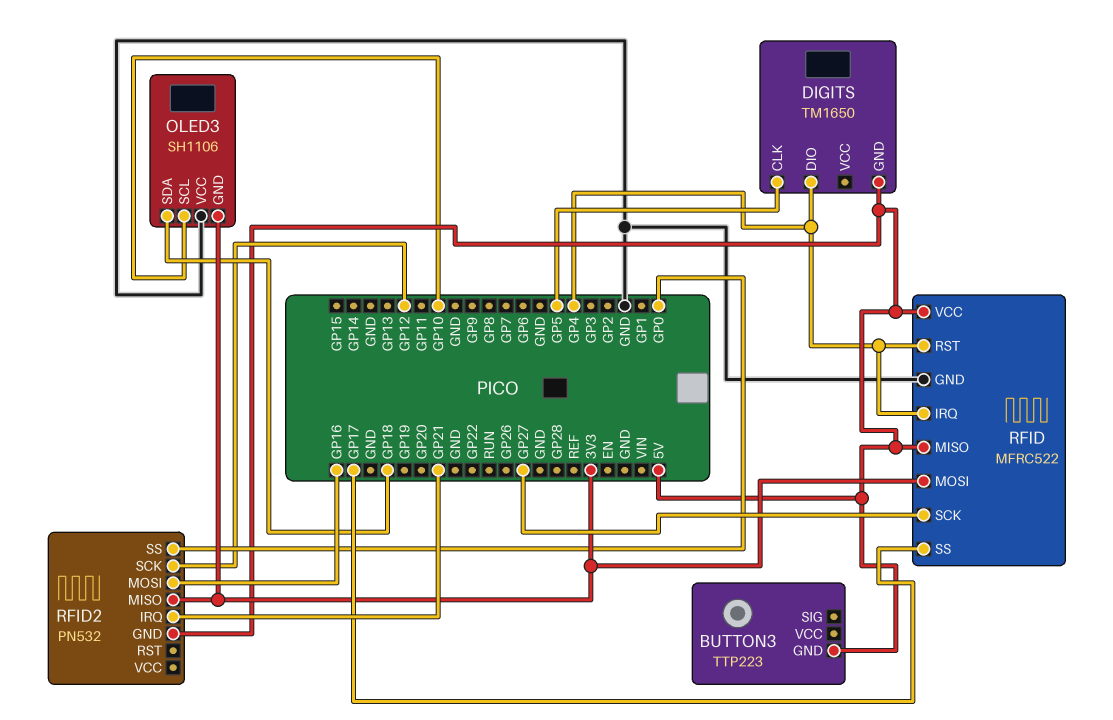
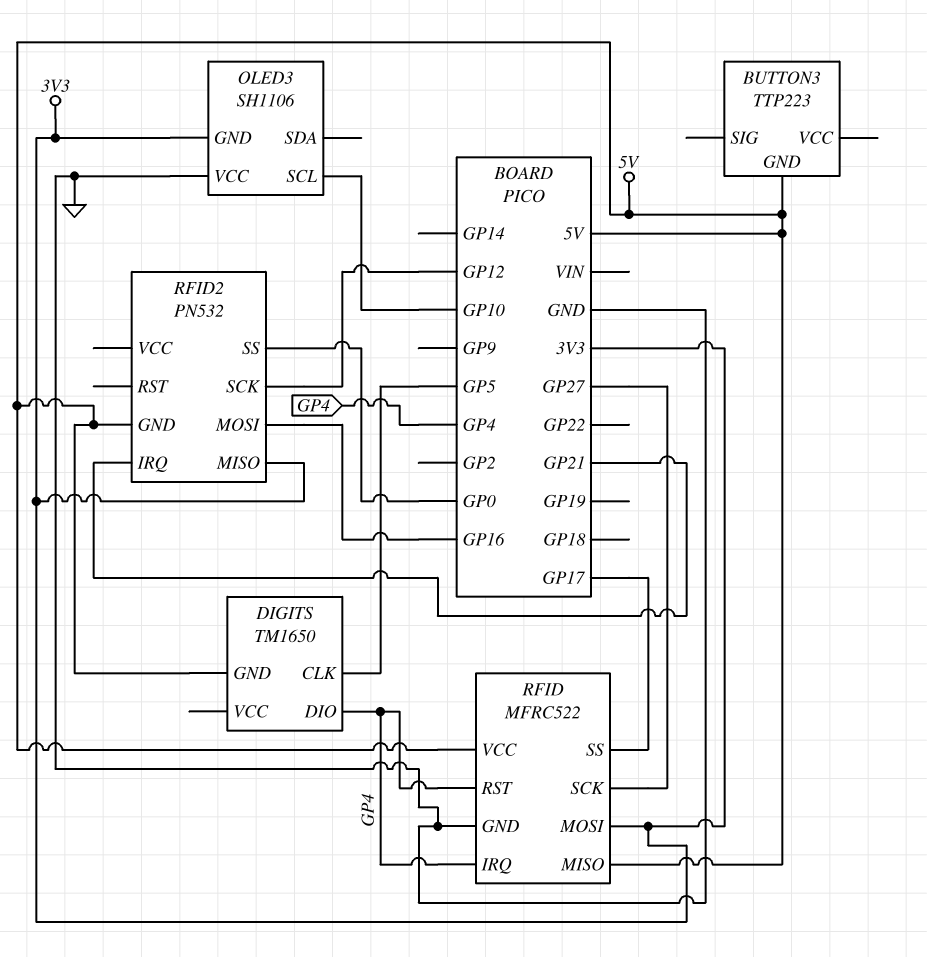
OLED3 pin SDA: GP18 -> none

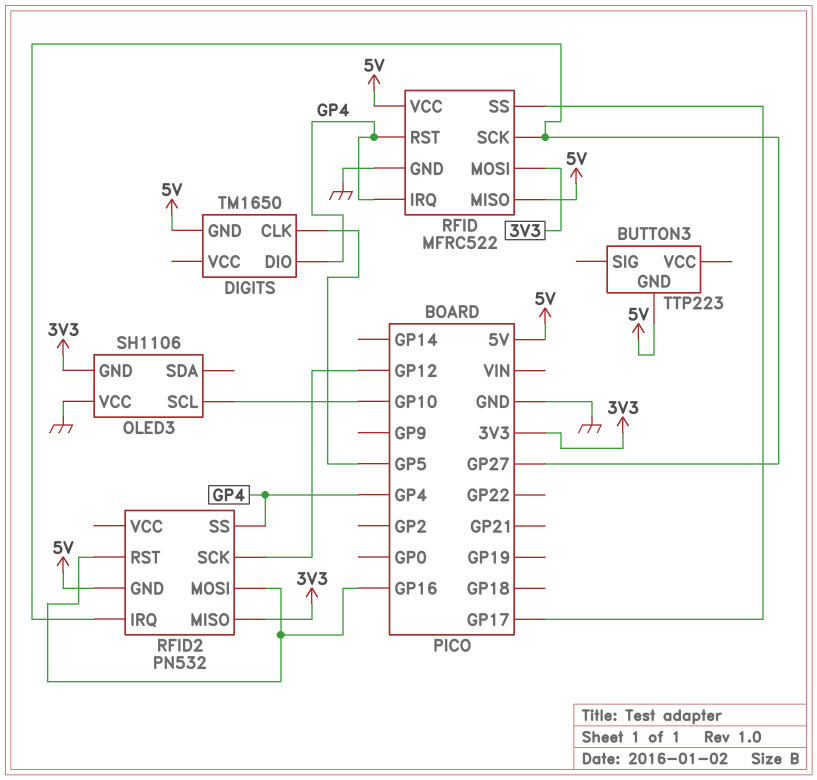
RFID2 pin IRQ: GP21 -> GP27
RFID2 pin RST: none -> GP16
RFID2 pin SS: GP0 -> GP4

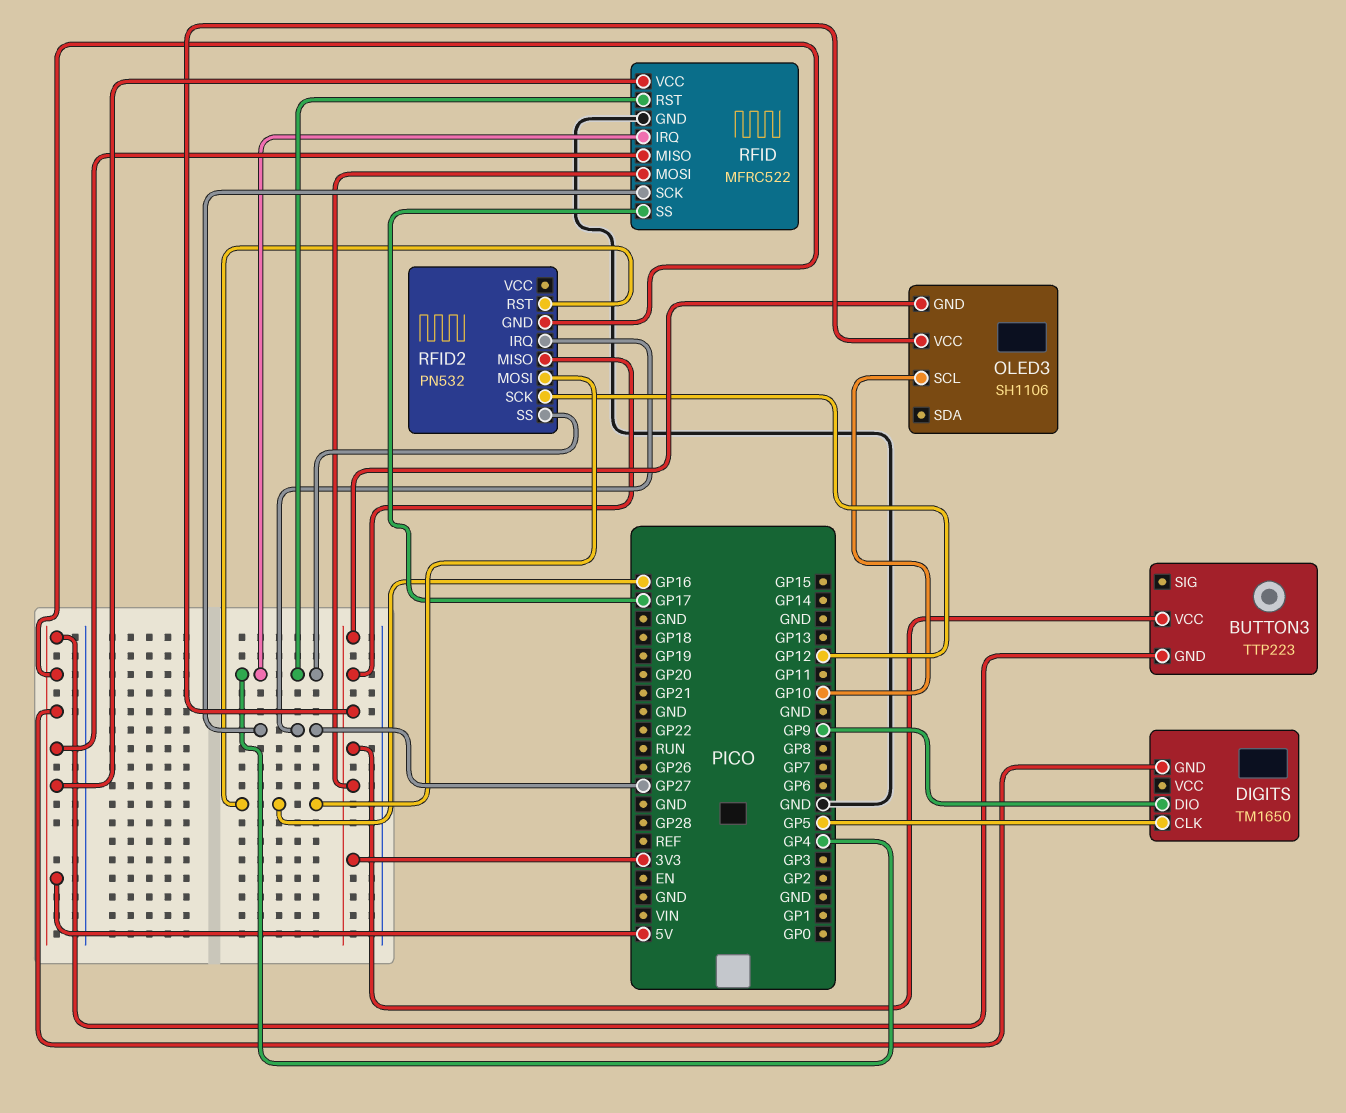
BUTTON3 pin VCC: none -> 3V3
DIGITS pin DIO: GP4 -> GP9
OLED3 pin VCC: GND -> 3V3

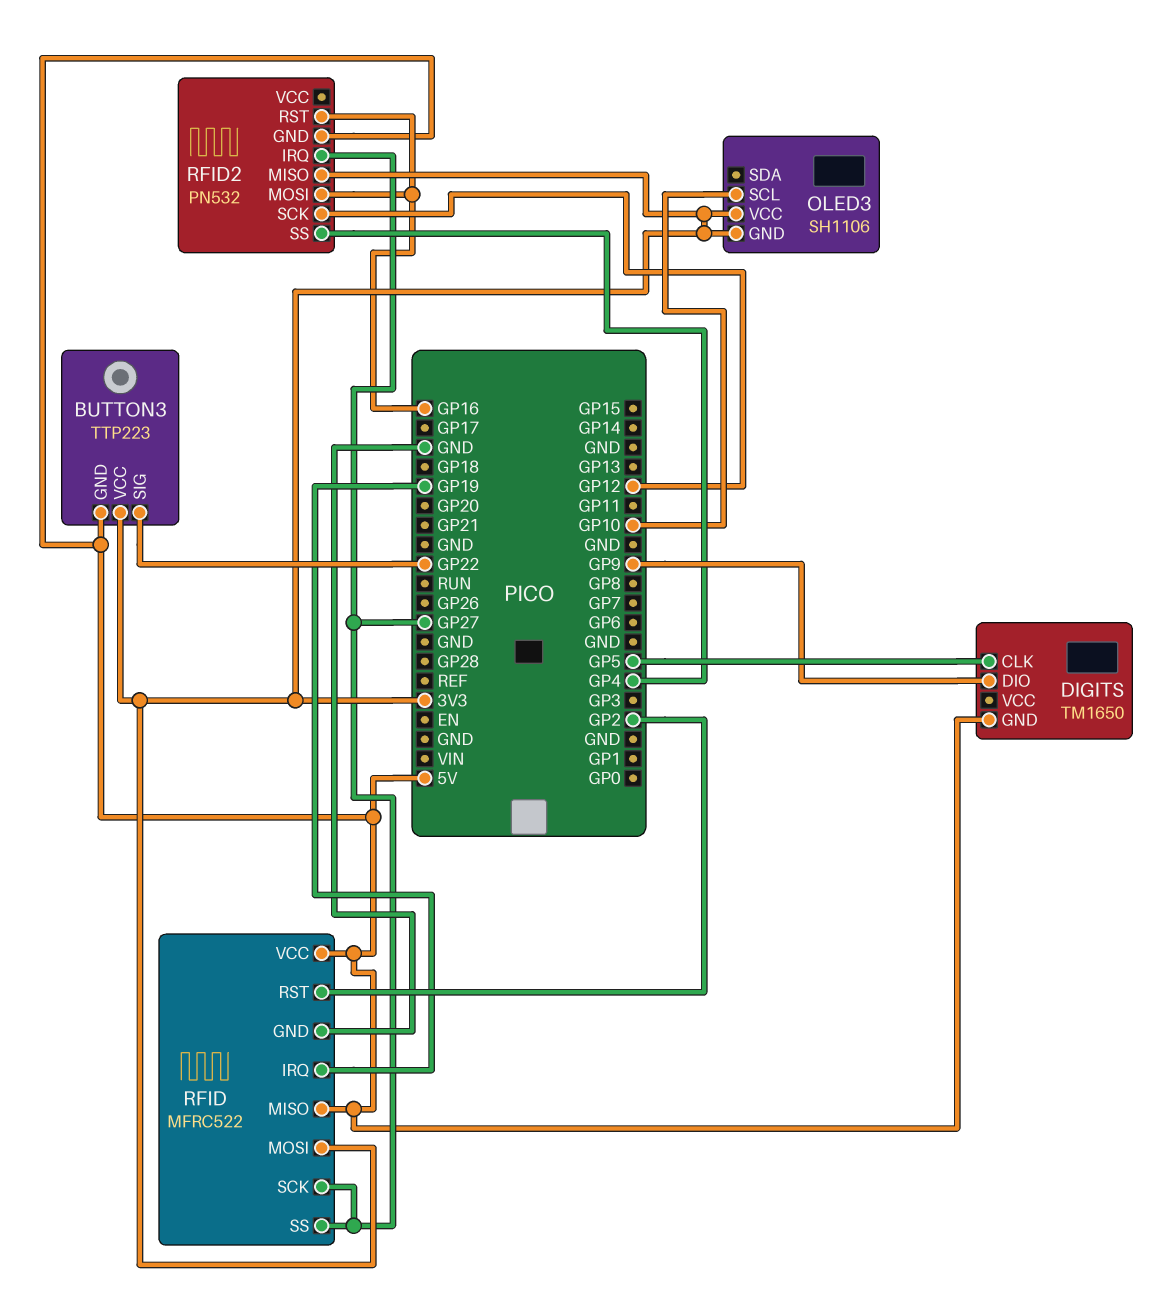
BUTTON3 pin SIG: none -> GP22
RFID pin IRQ: GP4 -> GP19
RFID pin RST: GP4 -> GP2
RFID pin SS: GP17 -> GP27

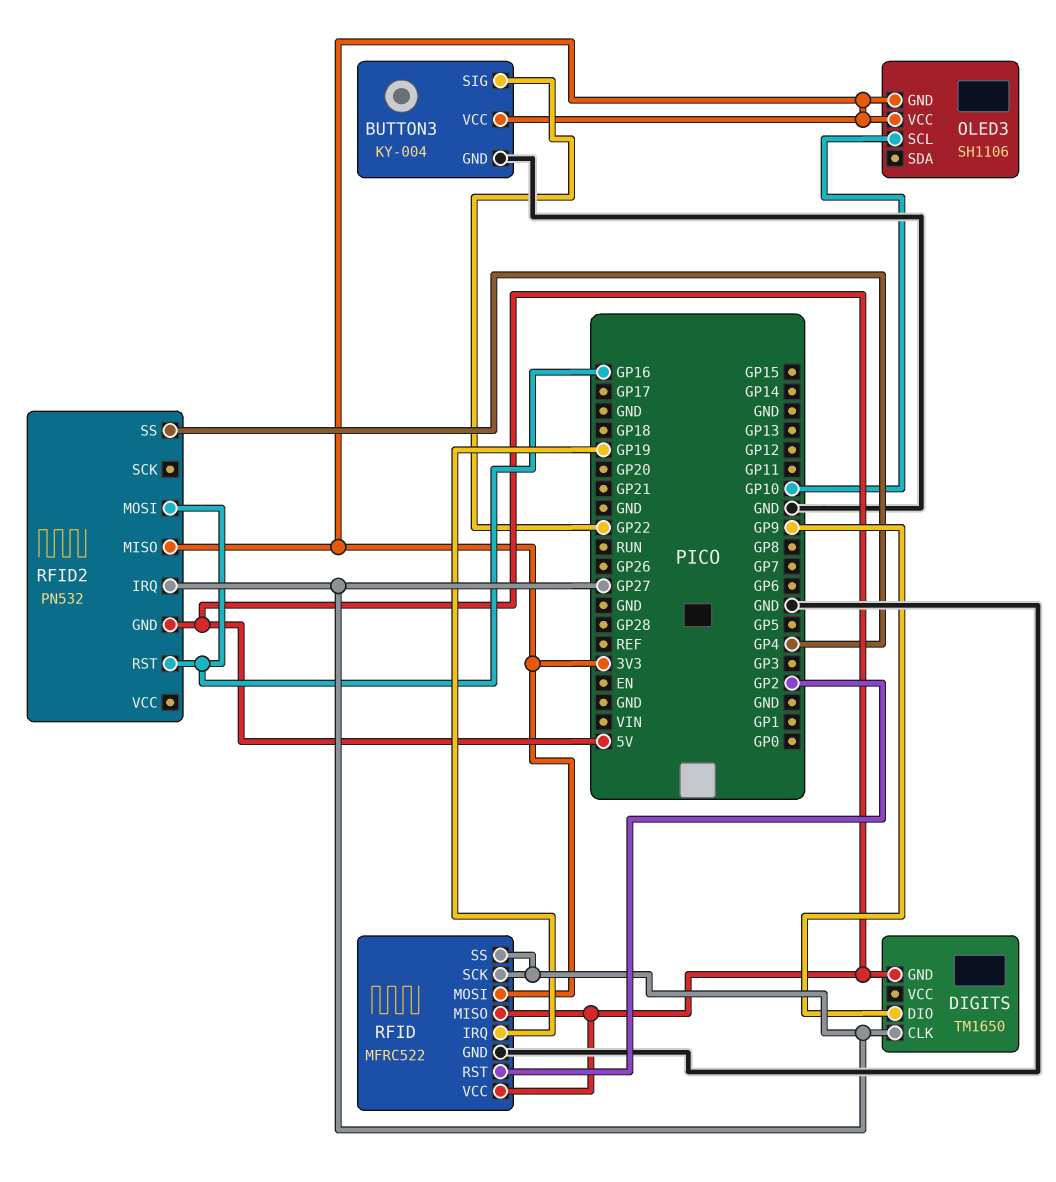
BUTTON3: TTP223 -> KY-004
BUTTON3 pin GND: 5V -> GND
DIGITS pin CLK: GP5 -> GP27
RFID2 pin SCK: GP12 -> none

